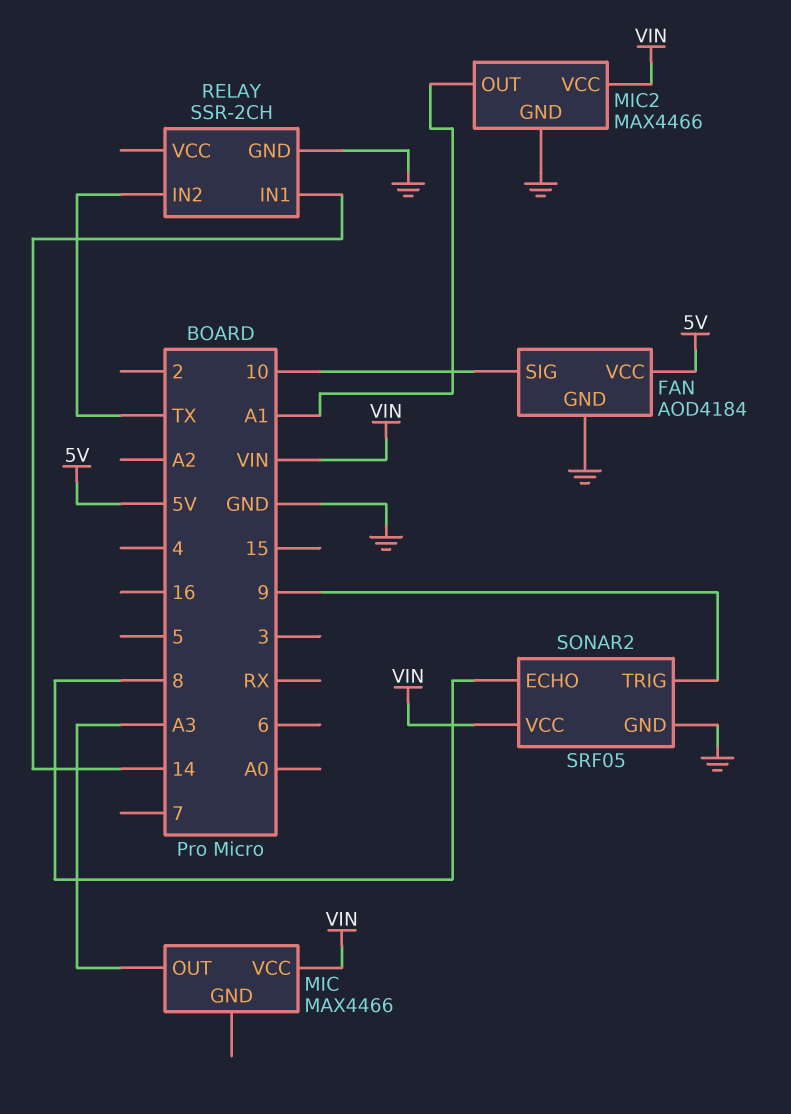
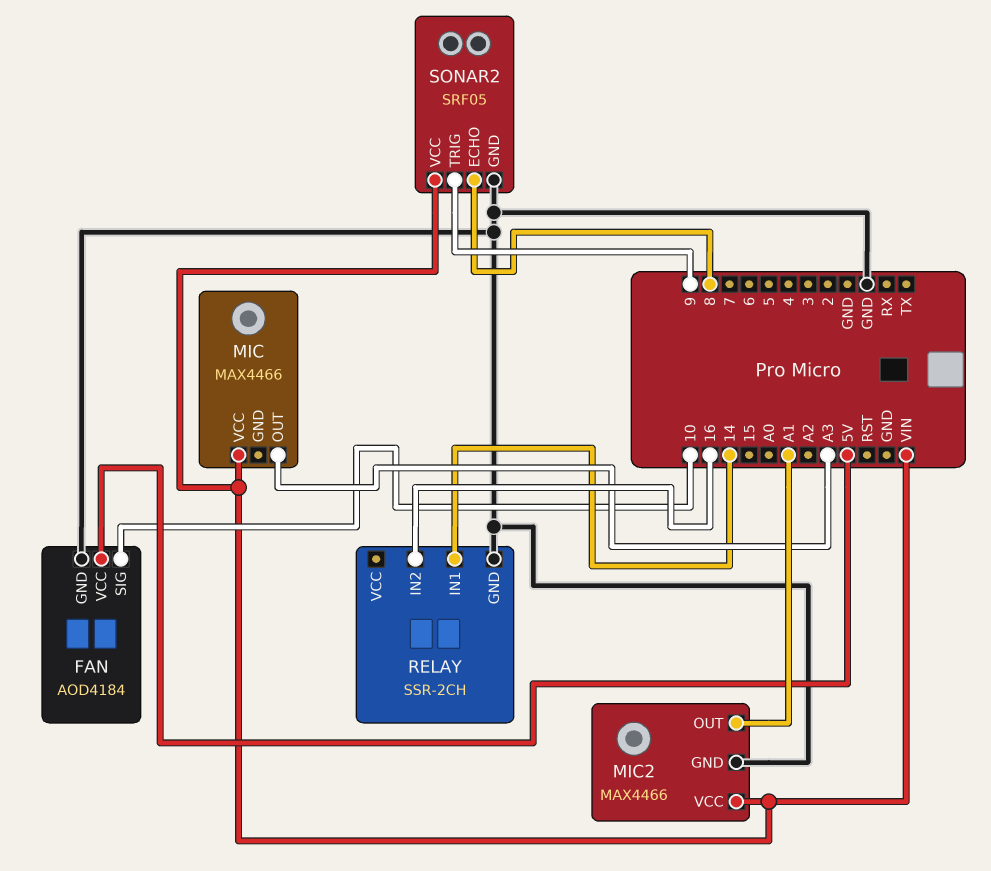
RELAY pin IN2: TX -> 16

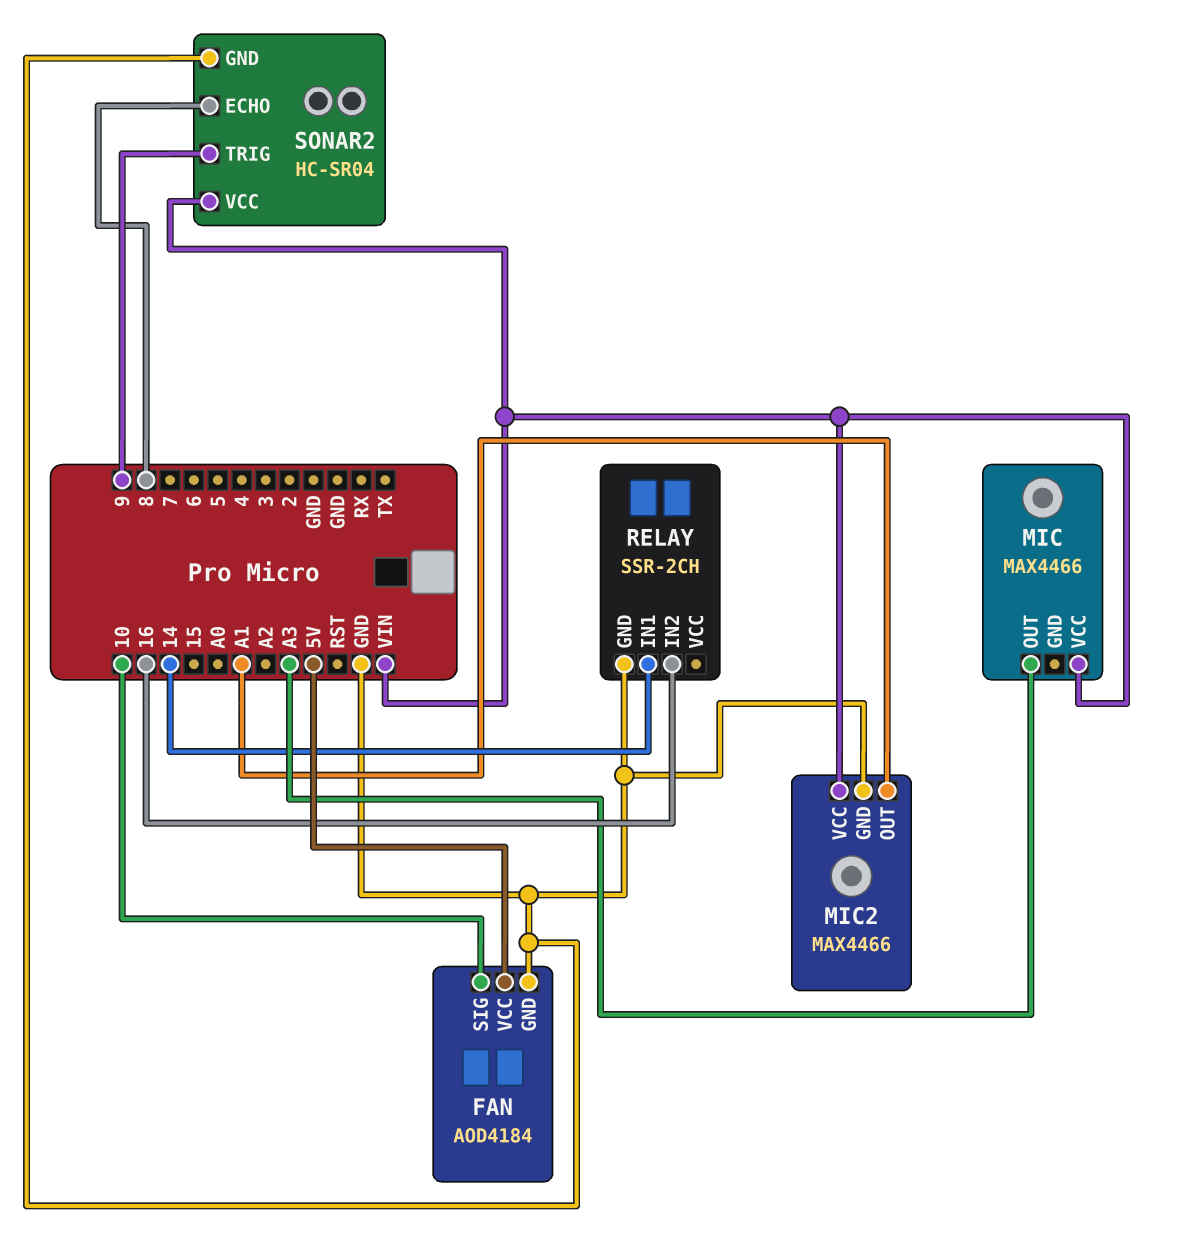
SONAR2: SRF05 -> HC-SR04

